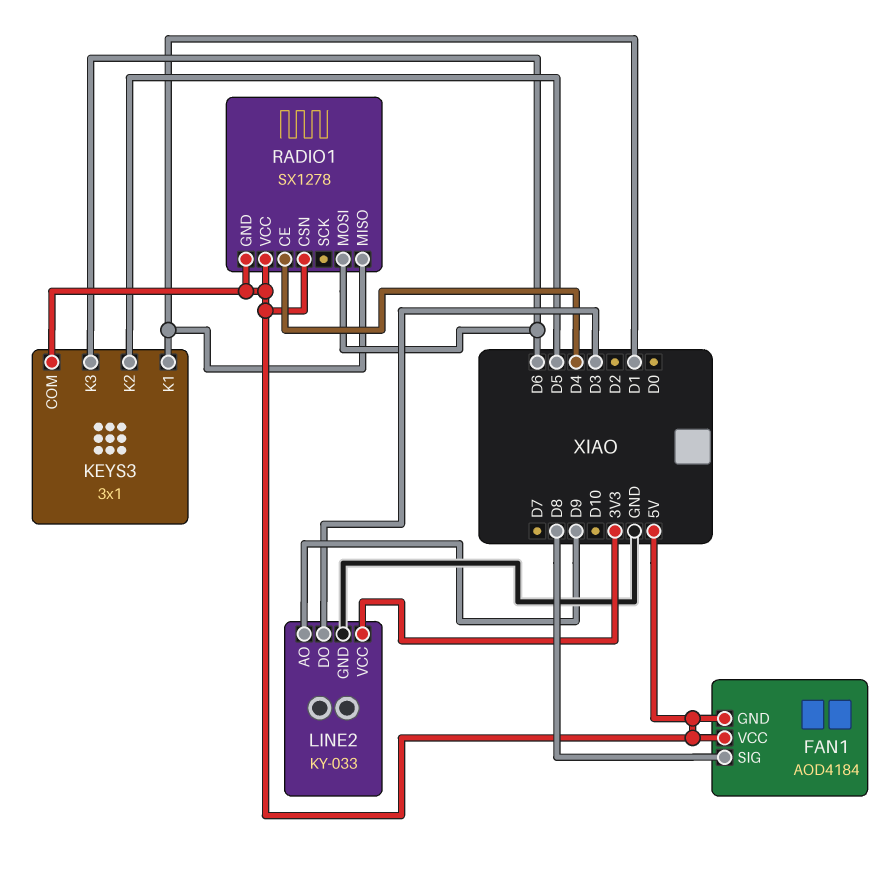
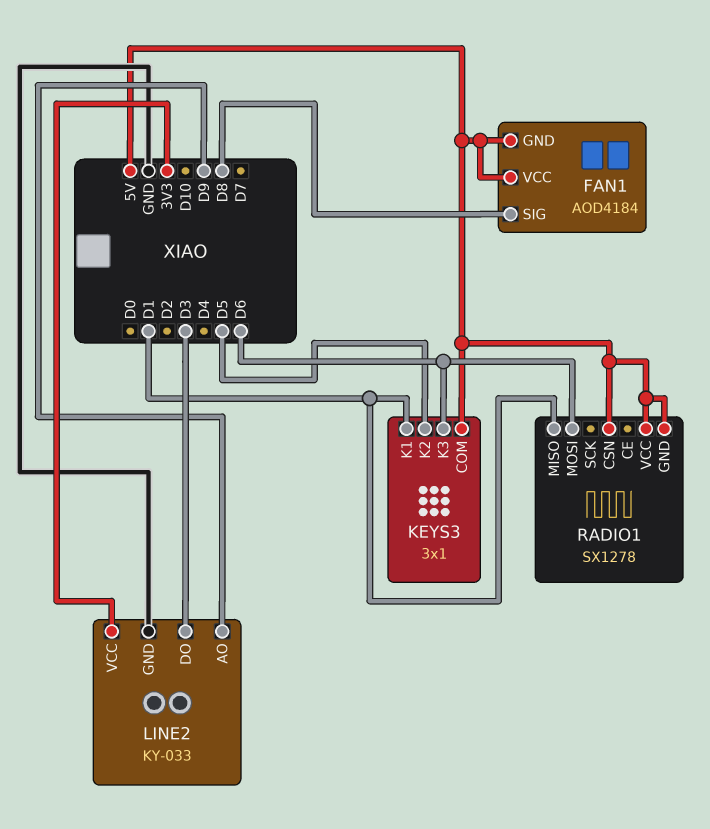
RADIO1 pin CE: D4 -> none

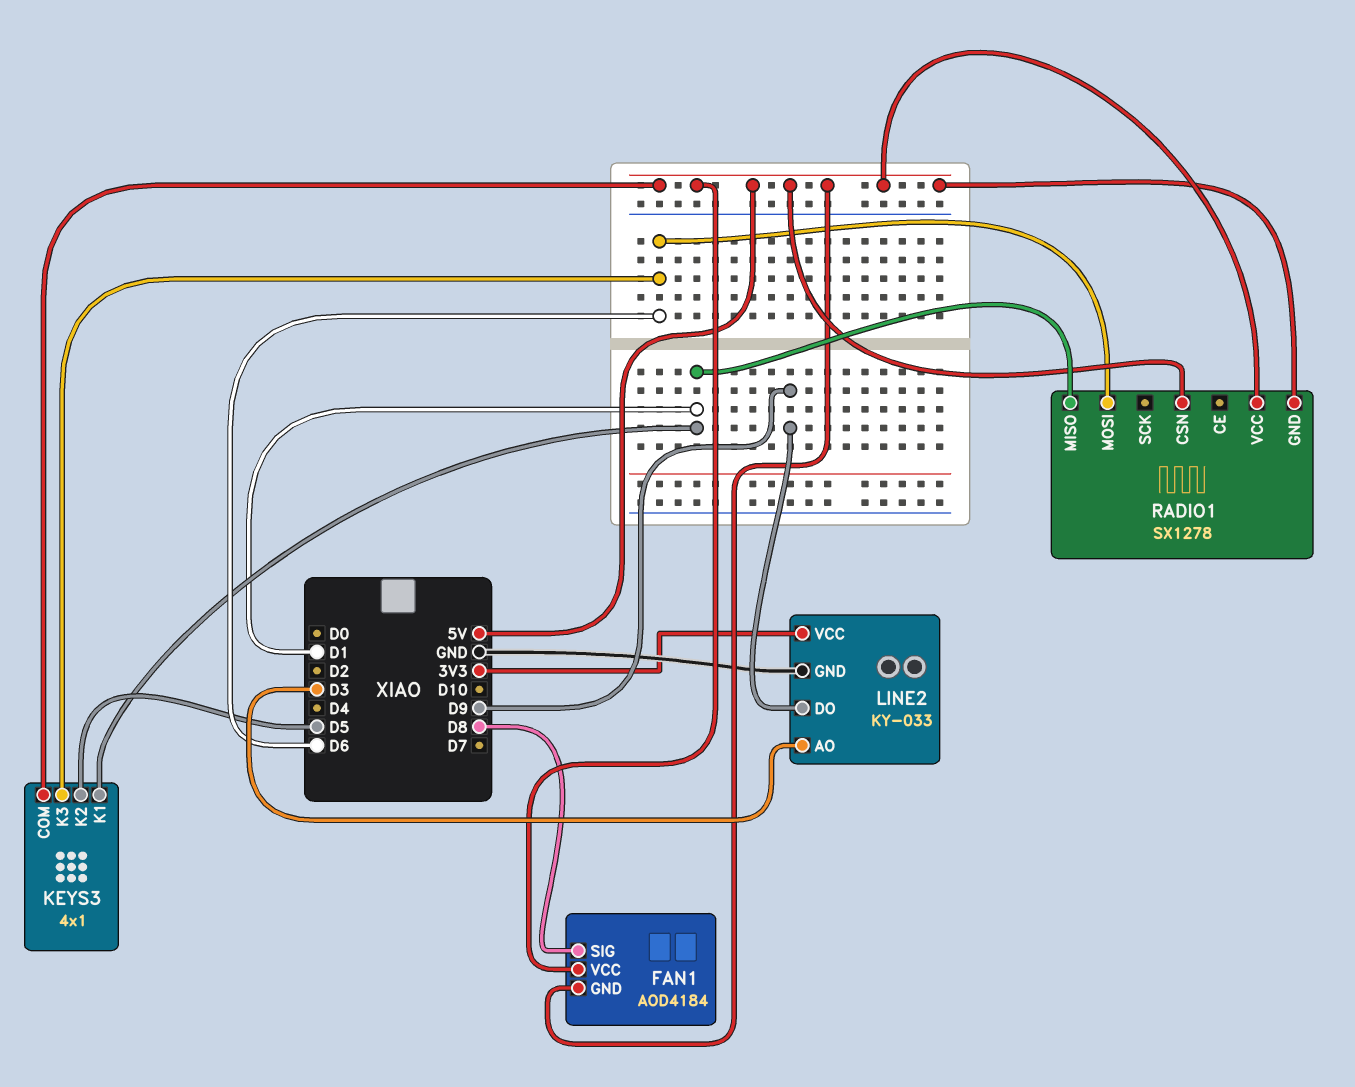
KEYS3: 3x1 -> 4x1
LINE2 pin AO: D9 -> D3
LINE2 pin DO: D3 -> D9

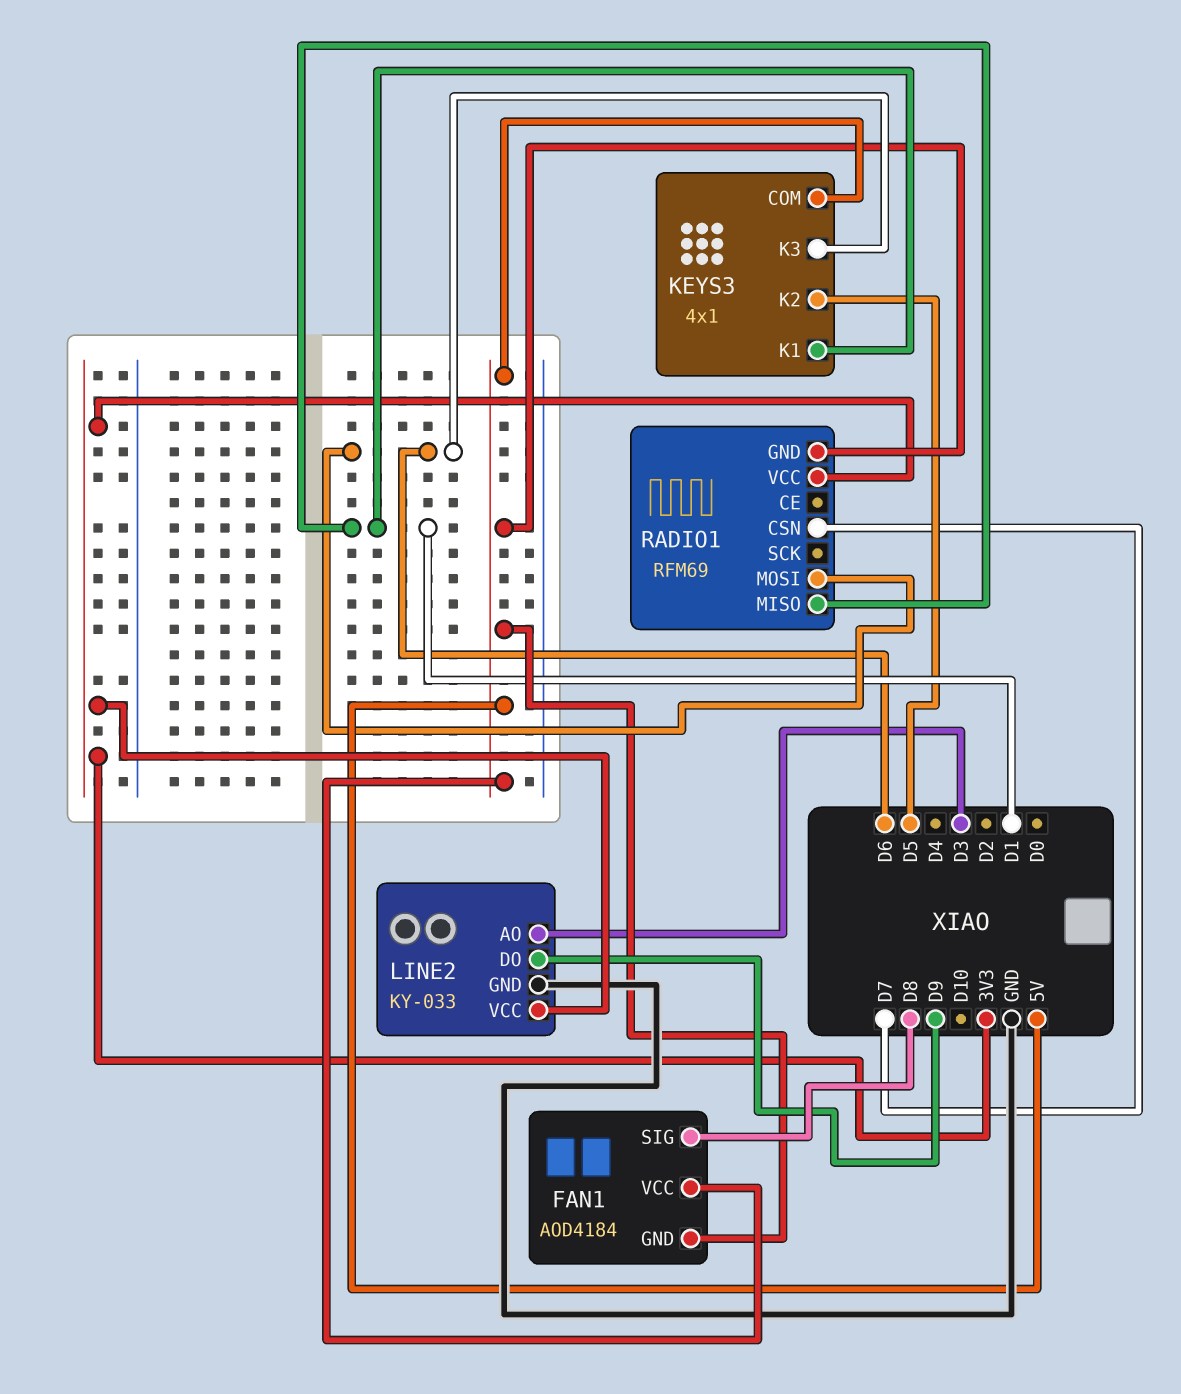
RADIO1: SX1278 -> RFM69
RADIO1 pin CSN: 5V -> D7
RADIO1 pin VCC: 5V -> 3V3

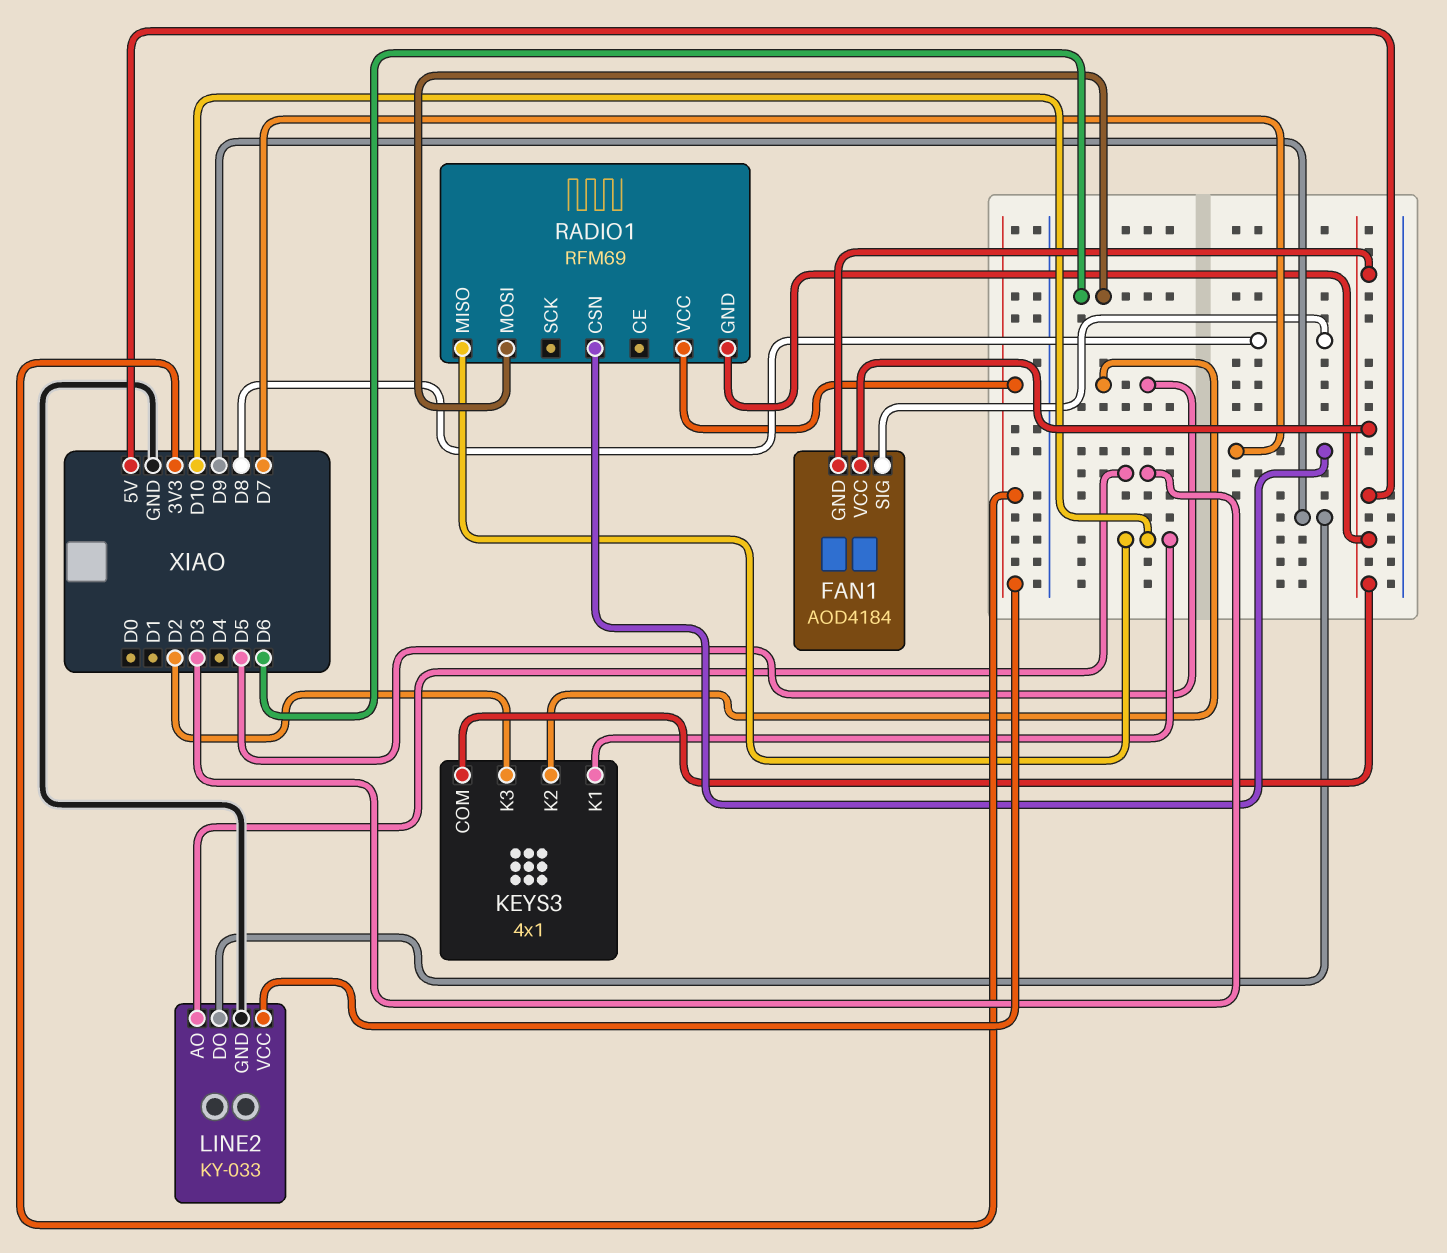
KEYS3 pin K1: D1 -> D10
KEYS3 pin K3: D6 -> D2
RADIO1 pin MISO: D1 -> D10

